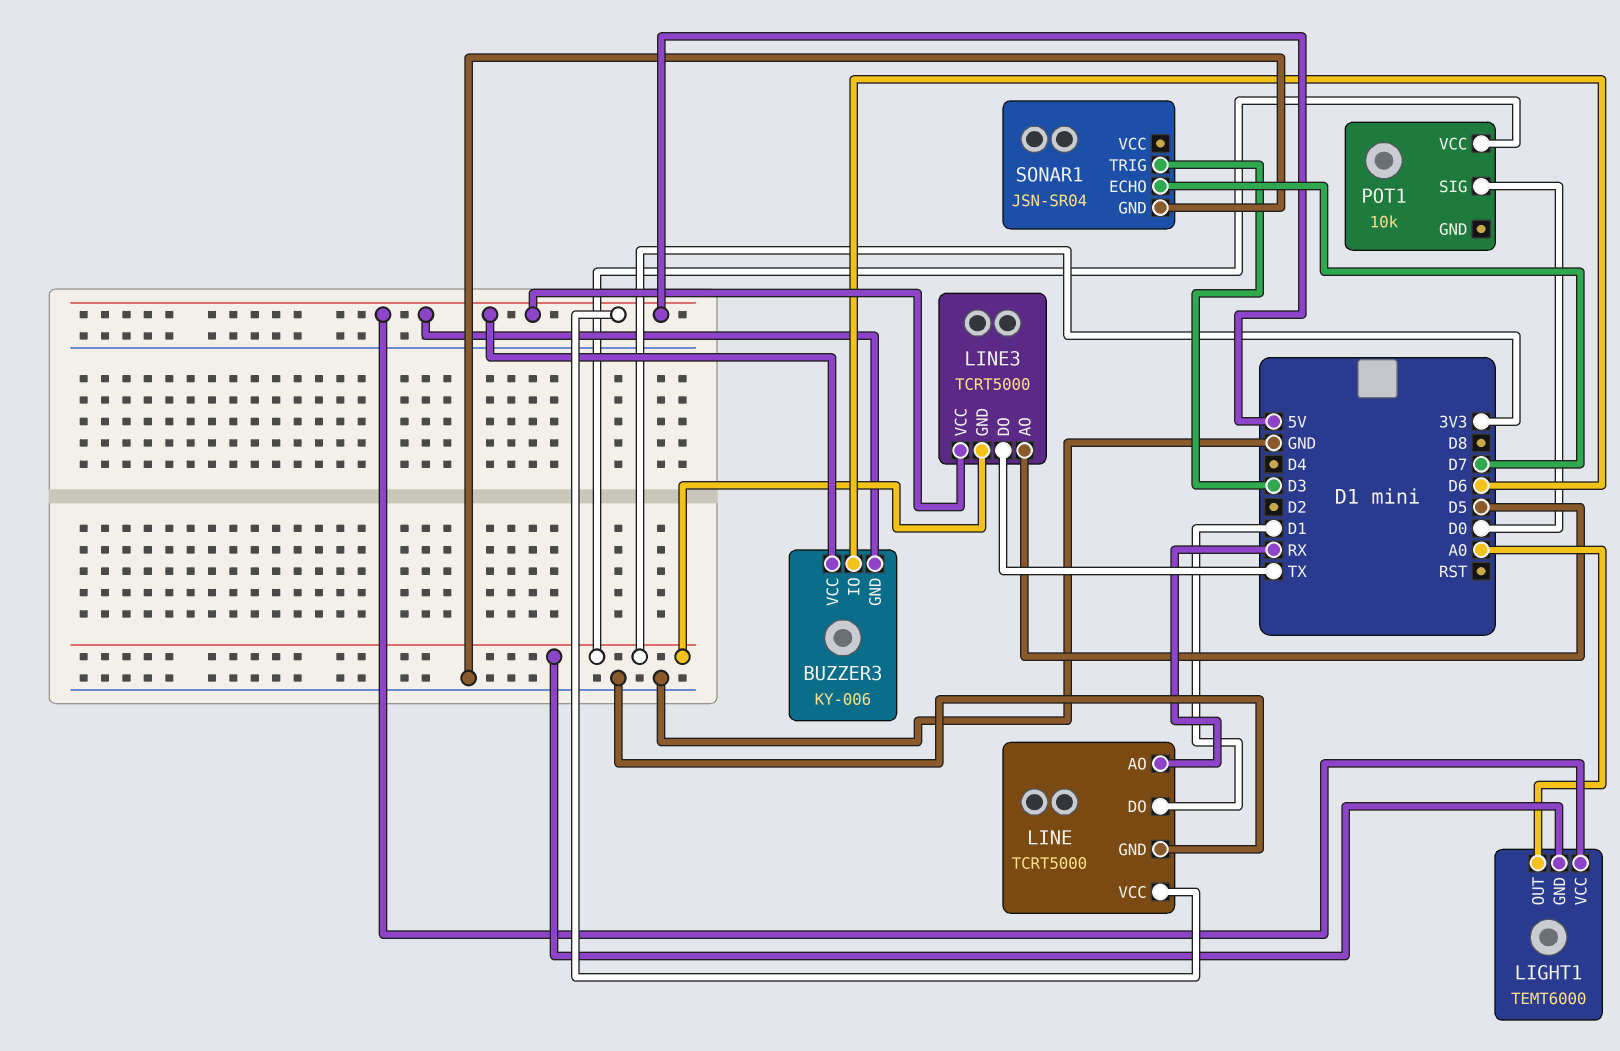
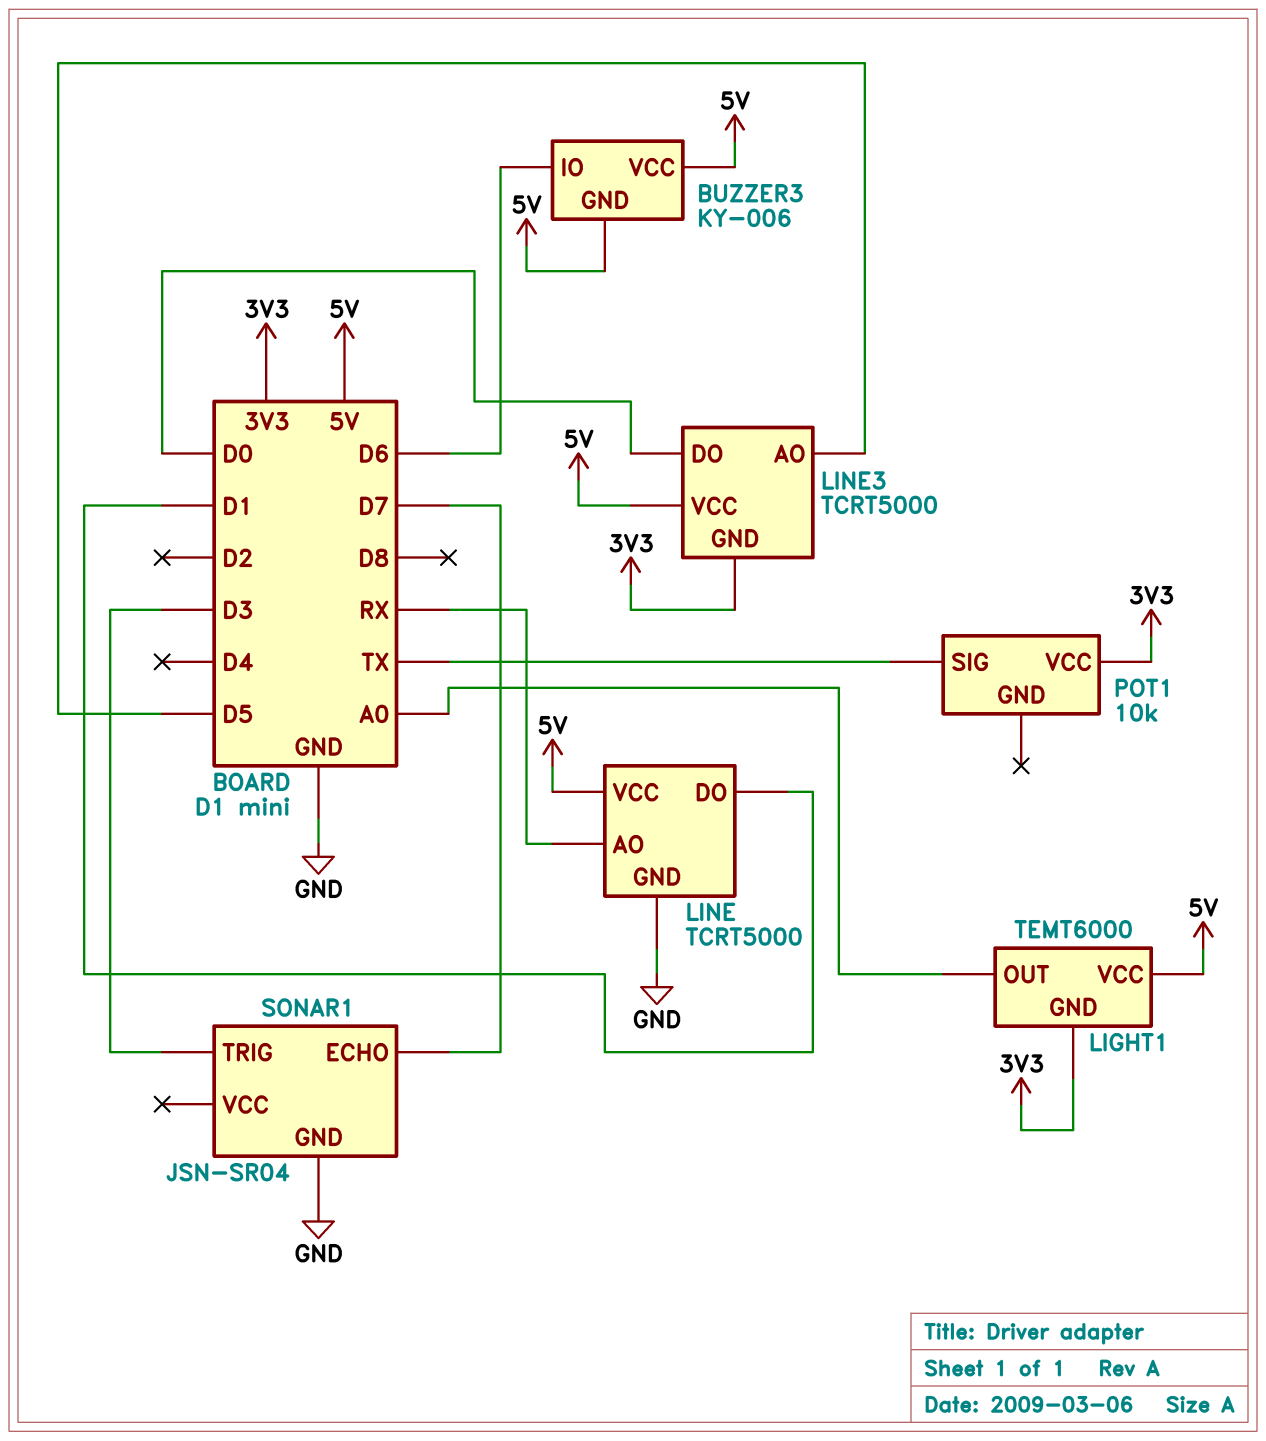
LINE3 pin DO: TX -> D0
POT1 pin SIG: D0 -> TX

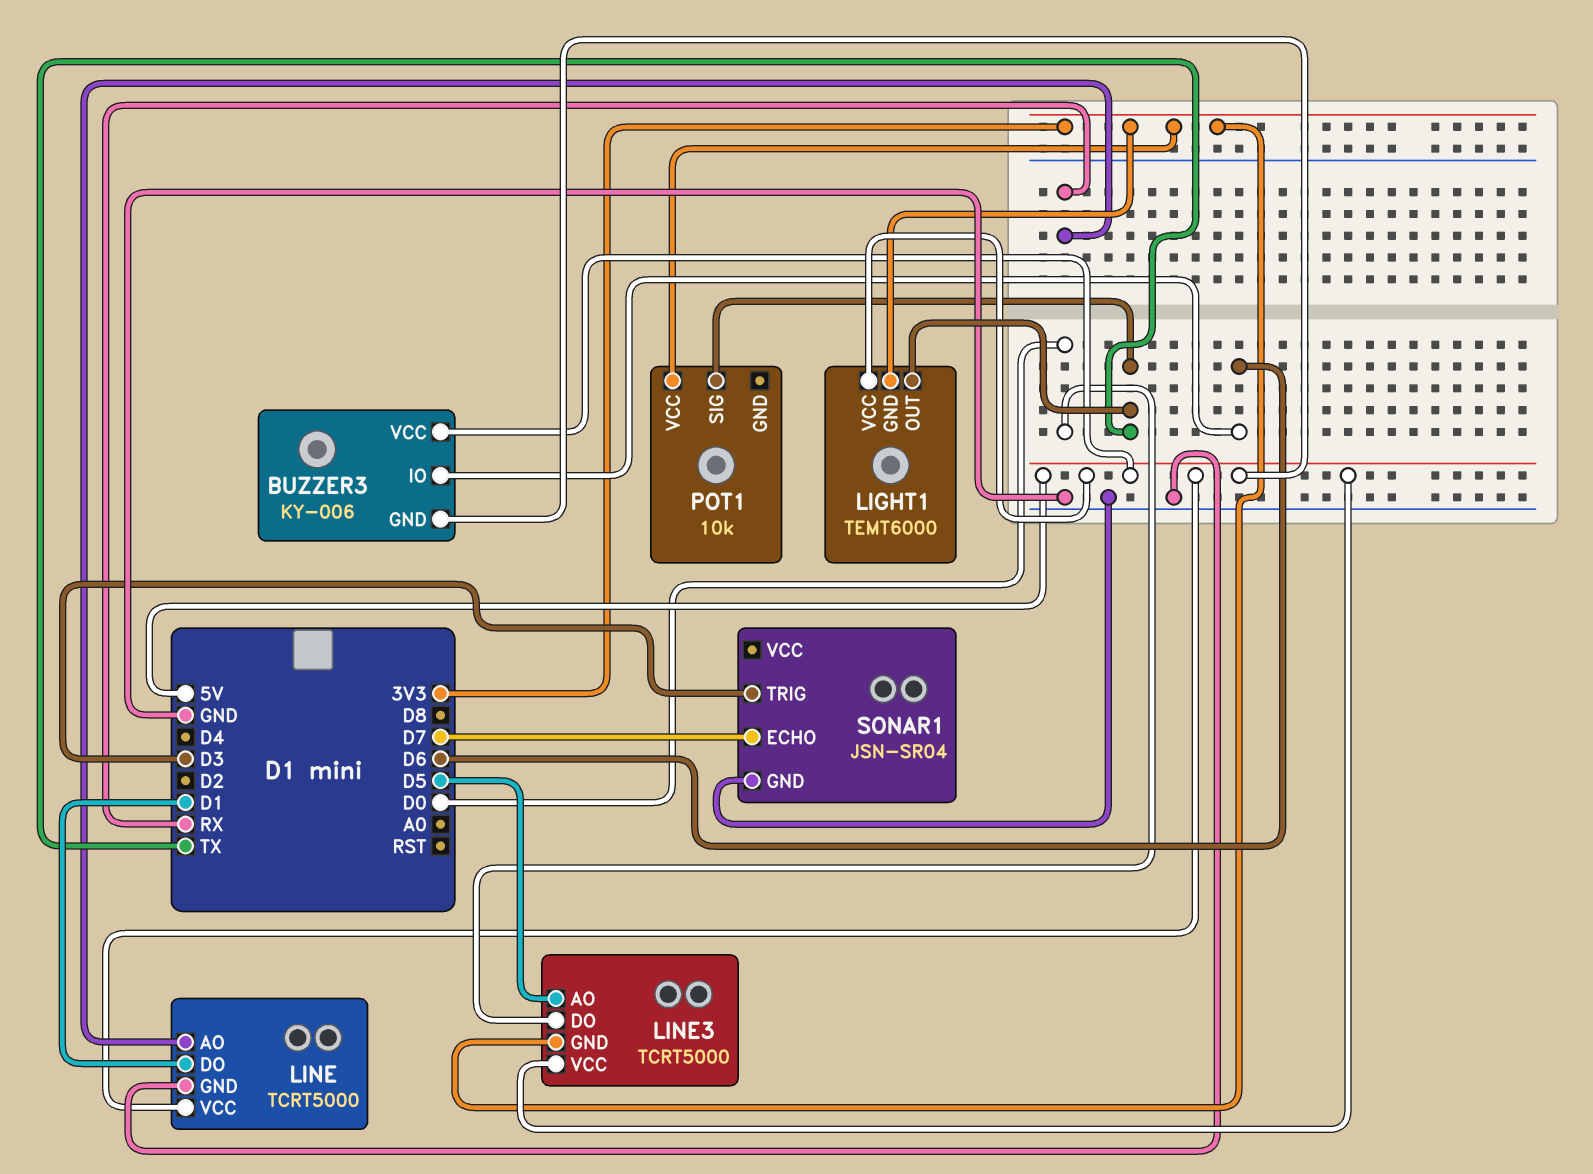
LIGHT1 pin OUT: A0 -> TX

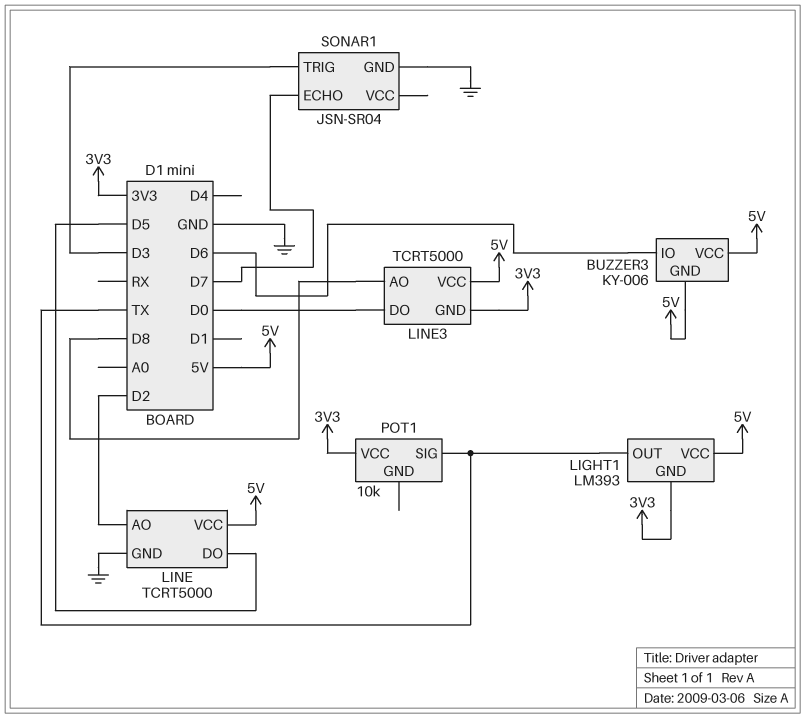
LIGHT1: TEMT6000 -> LM393
LINE pin AO: RX -> D2
LINE pin DO: D1 -> D5
LINE3 pin AO: D5 -> D8

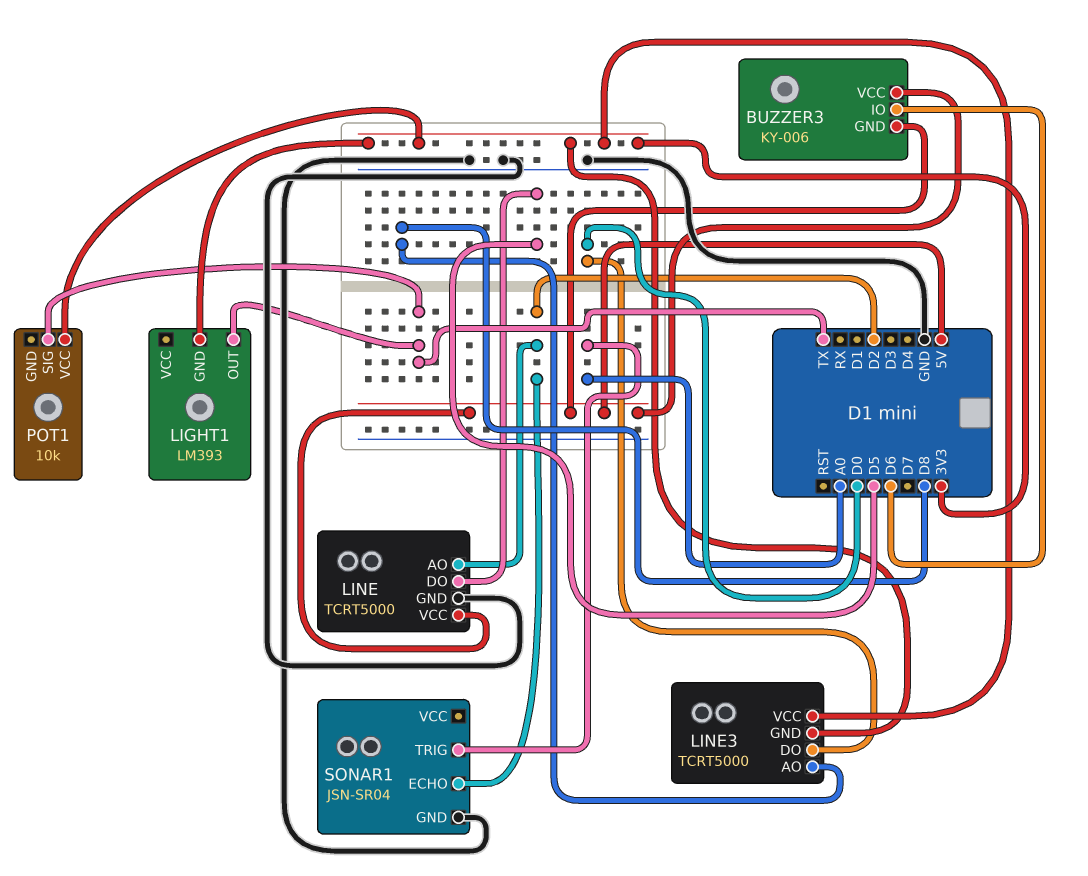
LIGHT1 pin VCC: 5V -> none
LINE3 pin VCC: 5V -> 3V3
SONAR1 pin ECHO: D7 -> D2
SONAR1 pin TRIG: D3 -> A0

